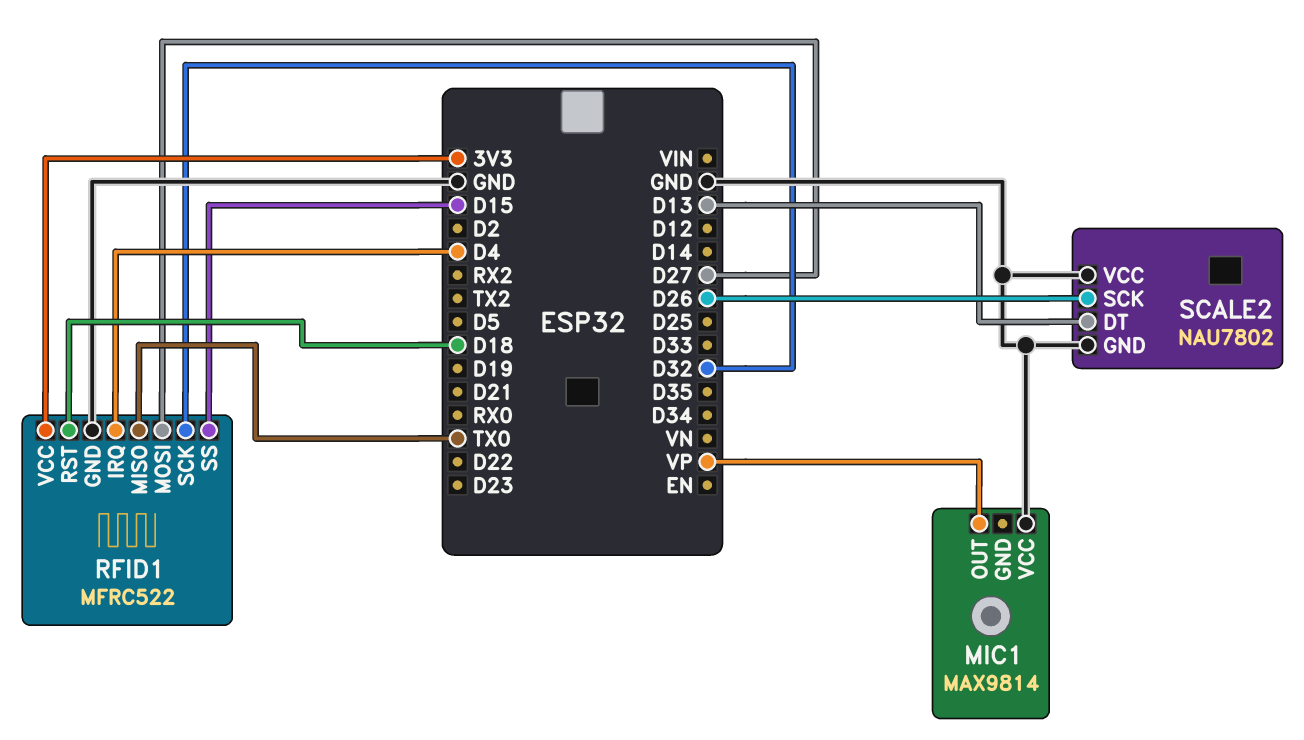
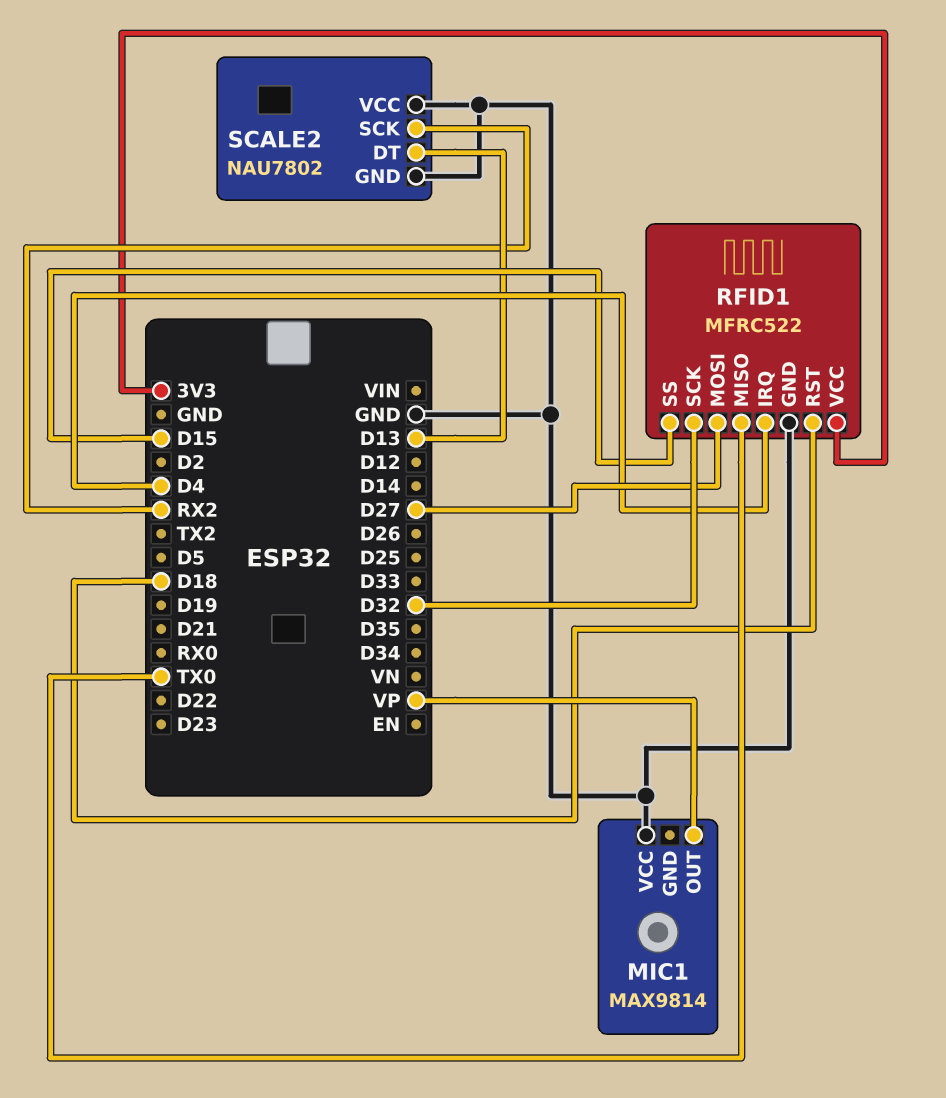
SCALE2 pin SCK: D26 -> RX2

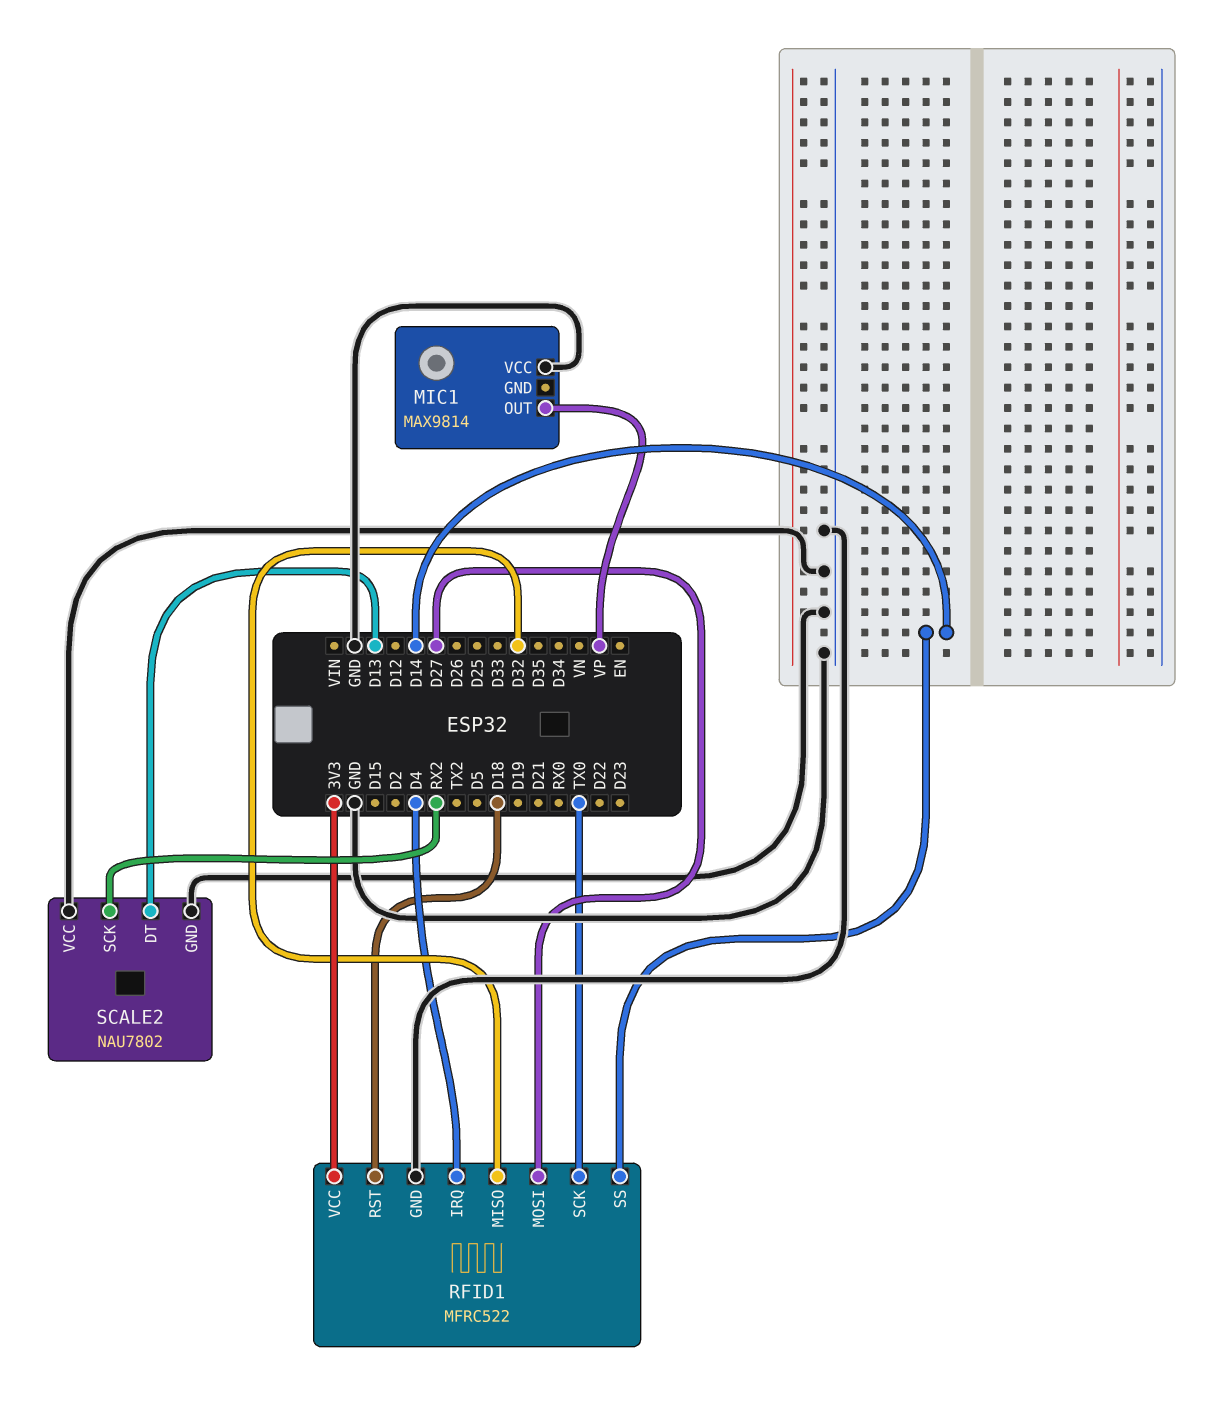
RFID1 pin MISO: TX0 -> D32
RFID1 pin SCK: D32 -> TX0
RFID1 pin SS: D15 -> D14

